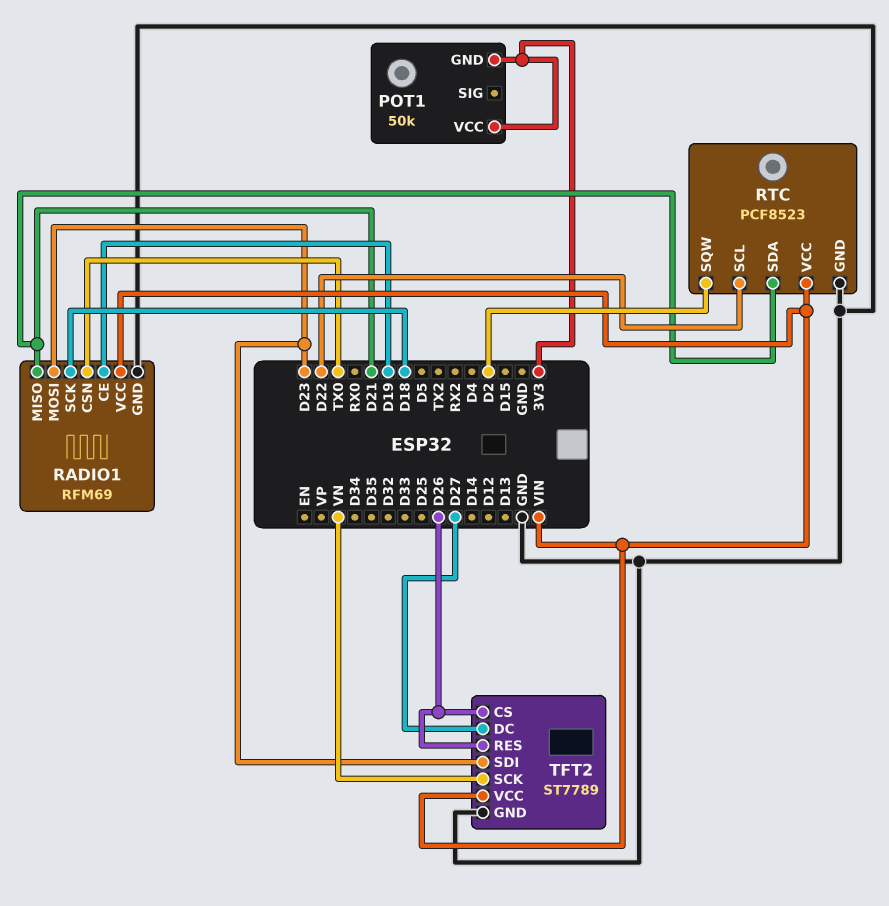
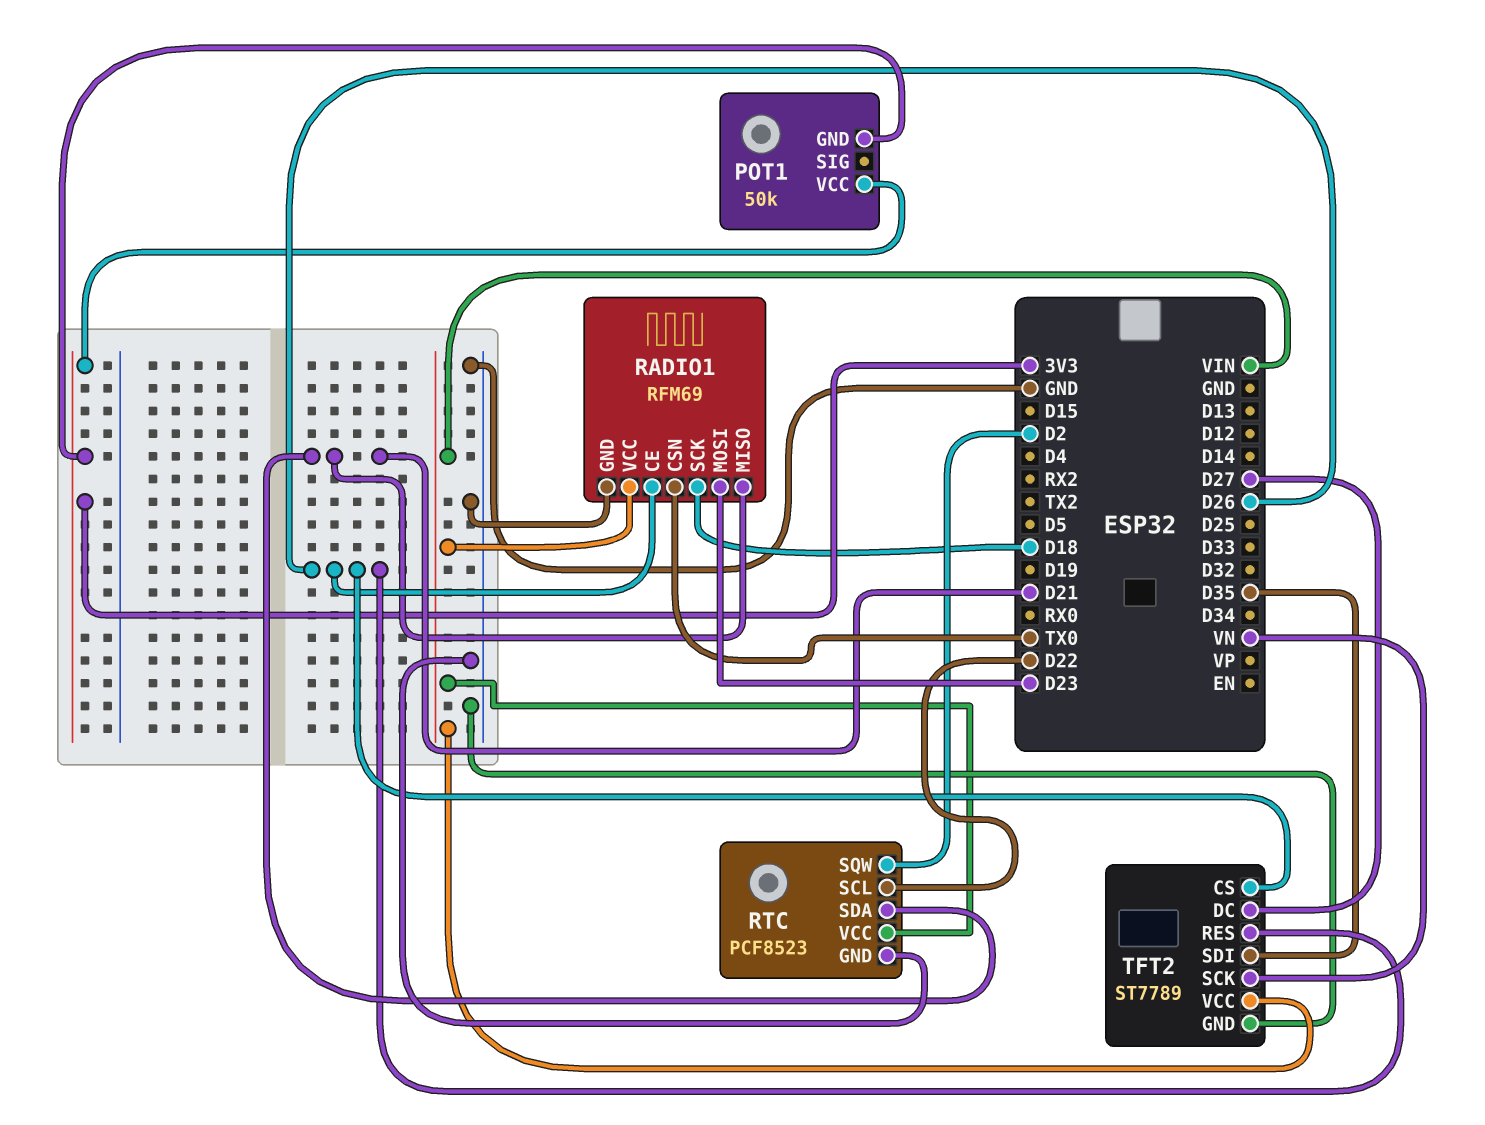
RADIO1 pin CE: D19 -> D26
TFT2 pin SDI: D23 -> D35

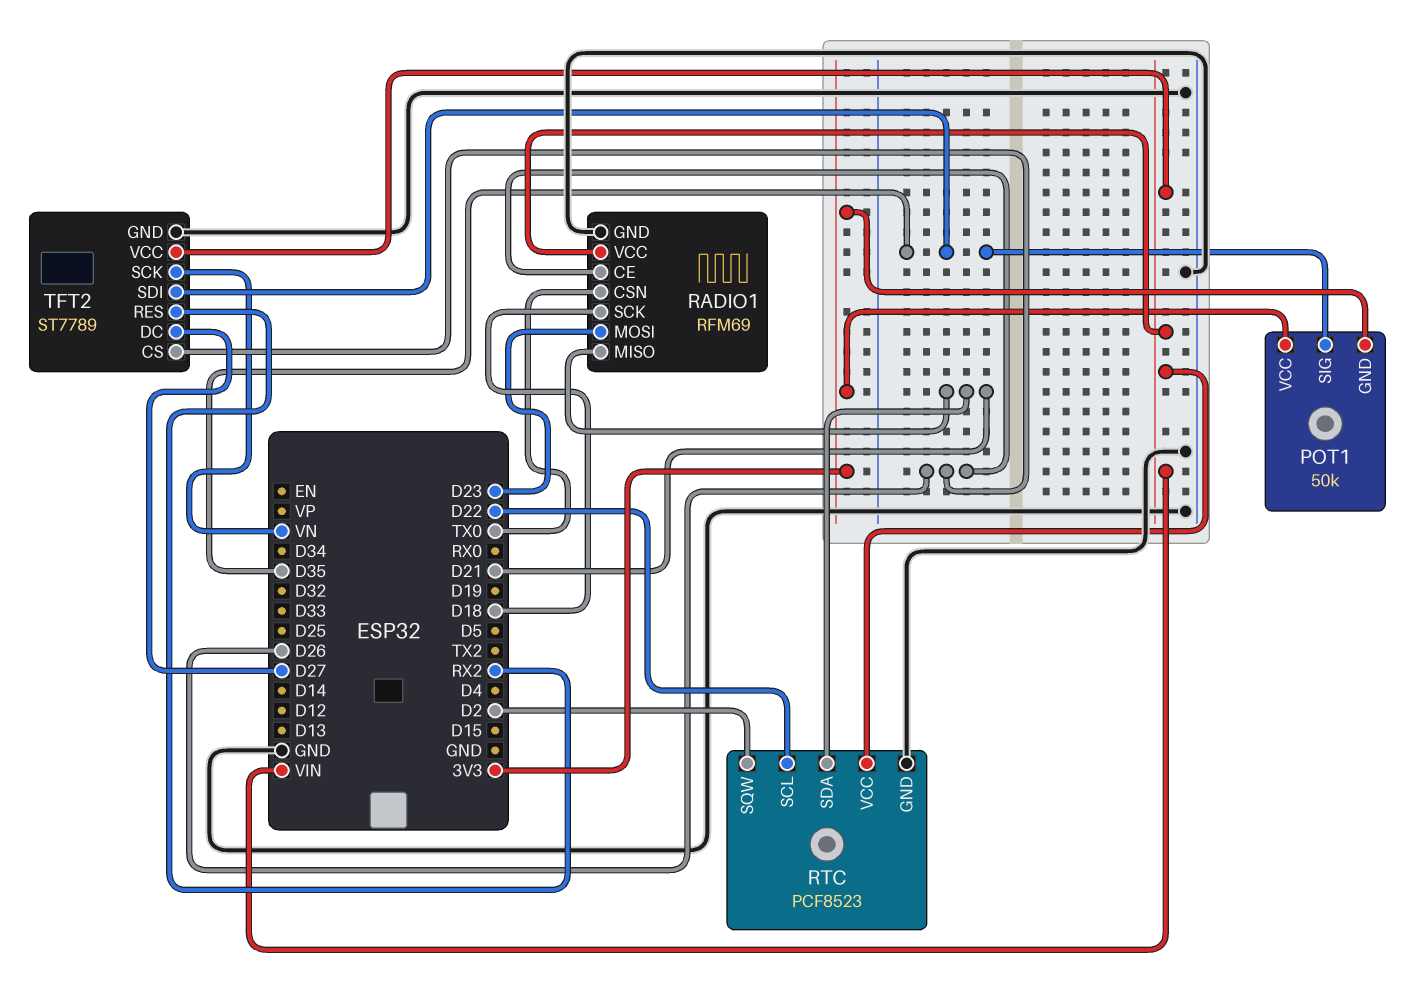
POT1 pin SIG: none -> D35
TFT2 pin RES: D26 -> RX2

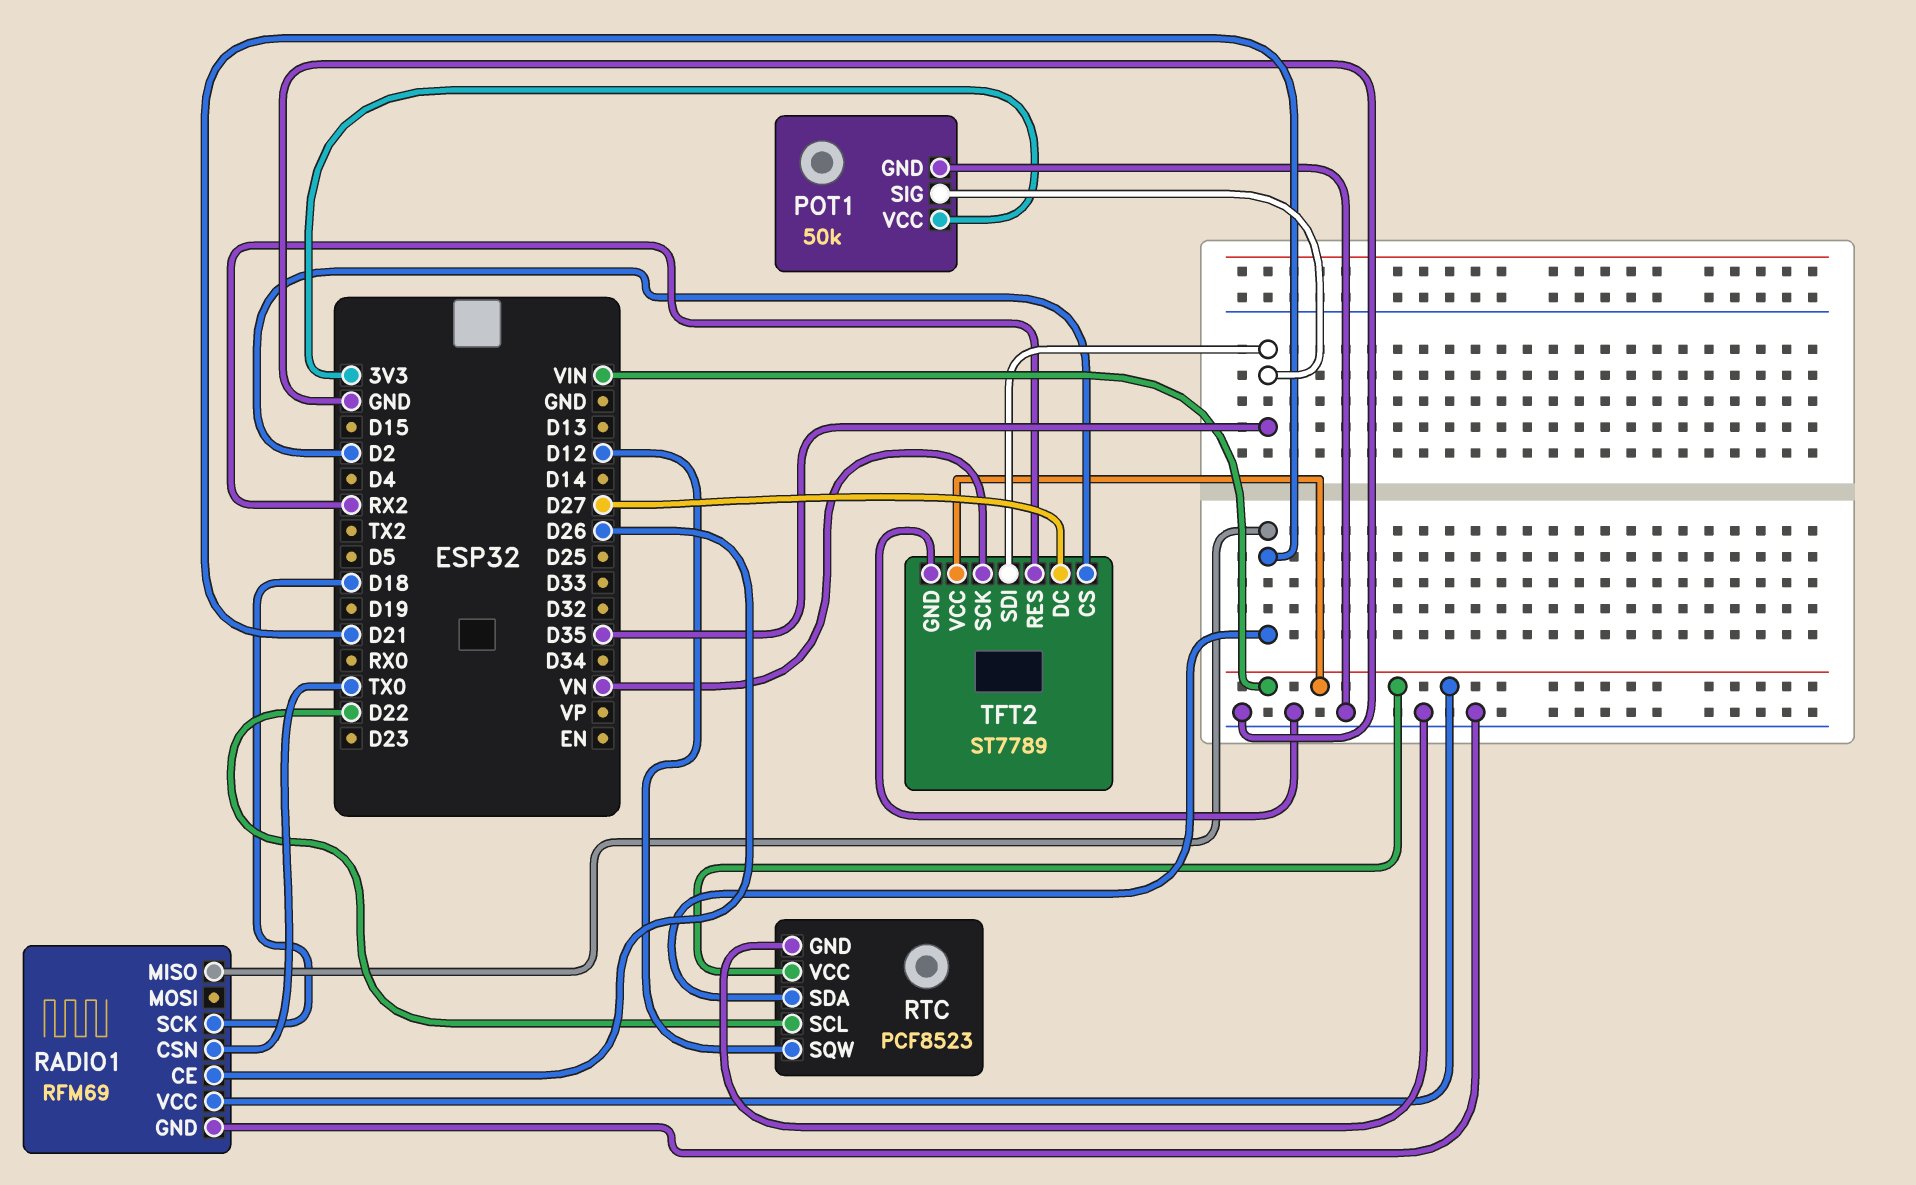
POT1 pin GND: 3V3 -> GND
RADIO1 pin MOSI: D23 -> none
RTC pin SQW: D2 -> D12
TFT2 pin CS: D26 -> D2

